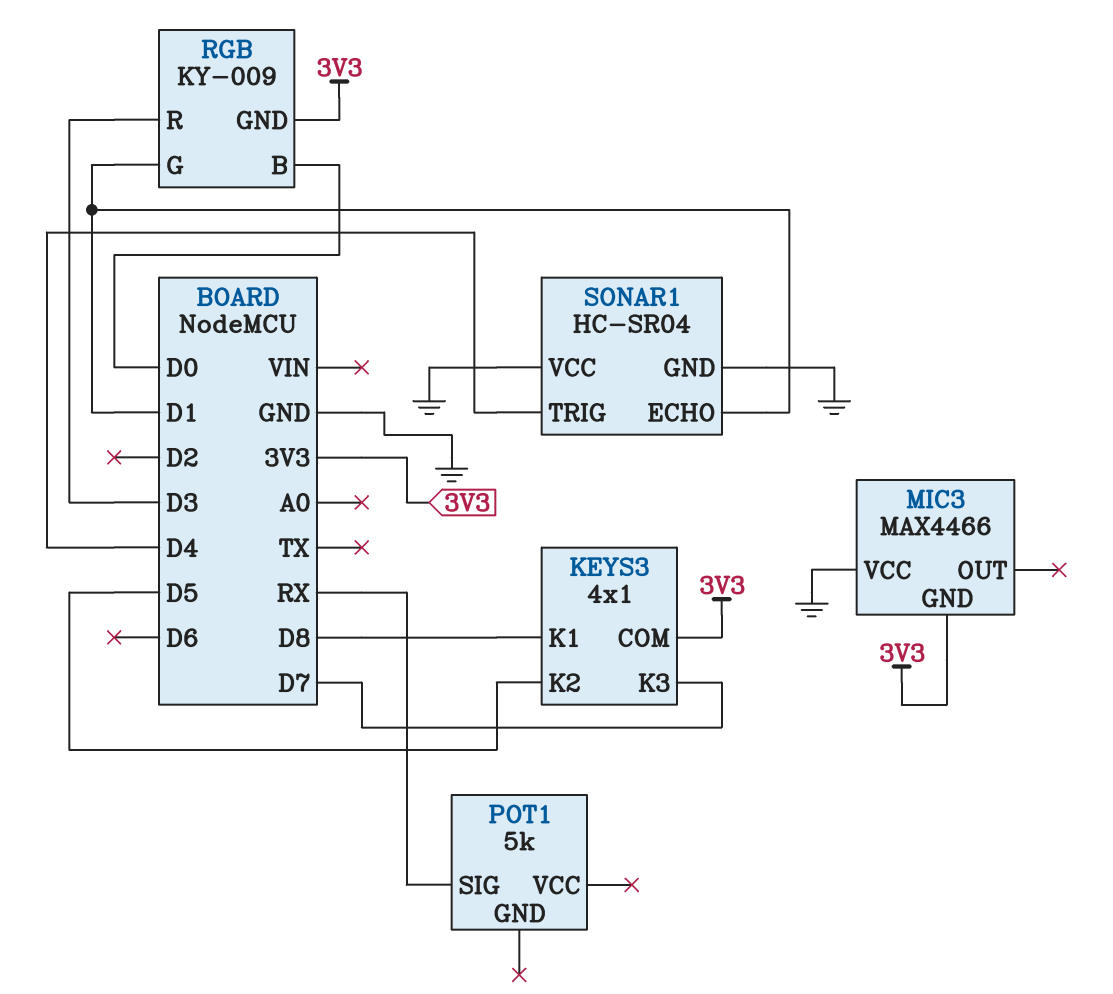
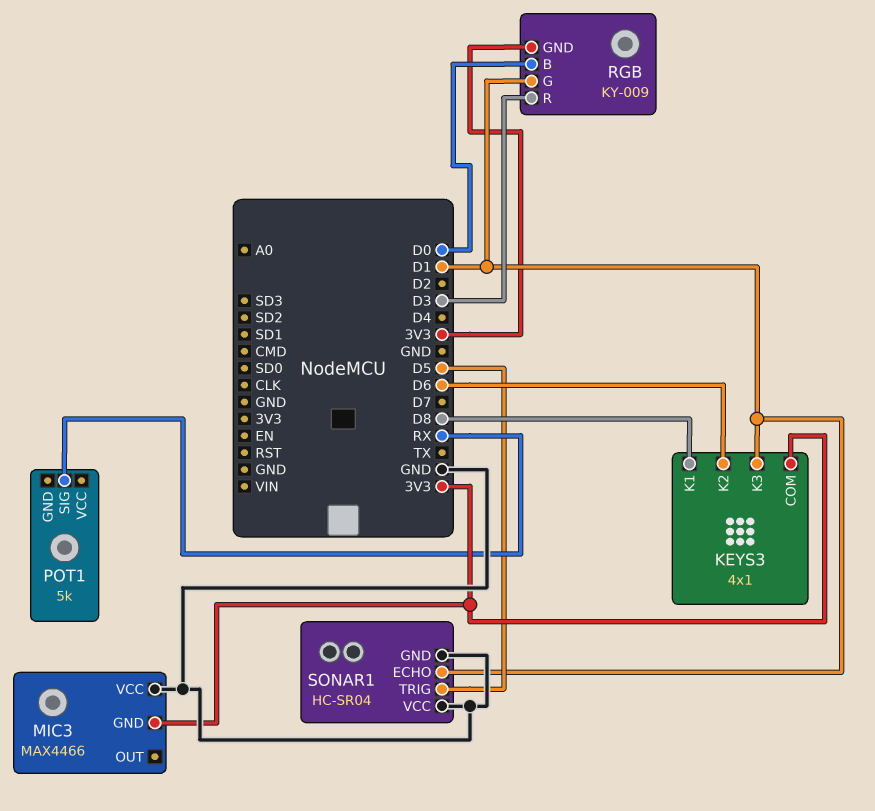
KEYS3 pin K2: D5 -> D6
KEYS3 pin K3: D7 -> D1
SONAR1 pin TRIG: D4 -> D5

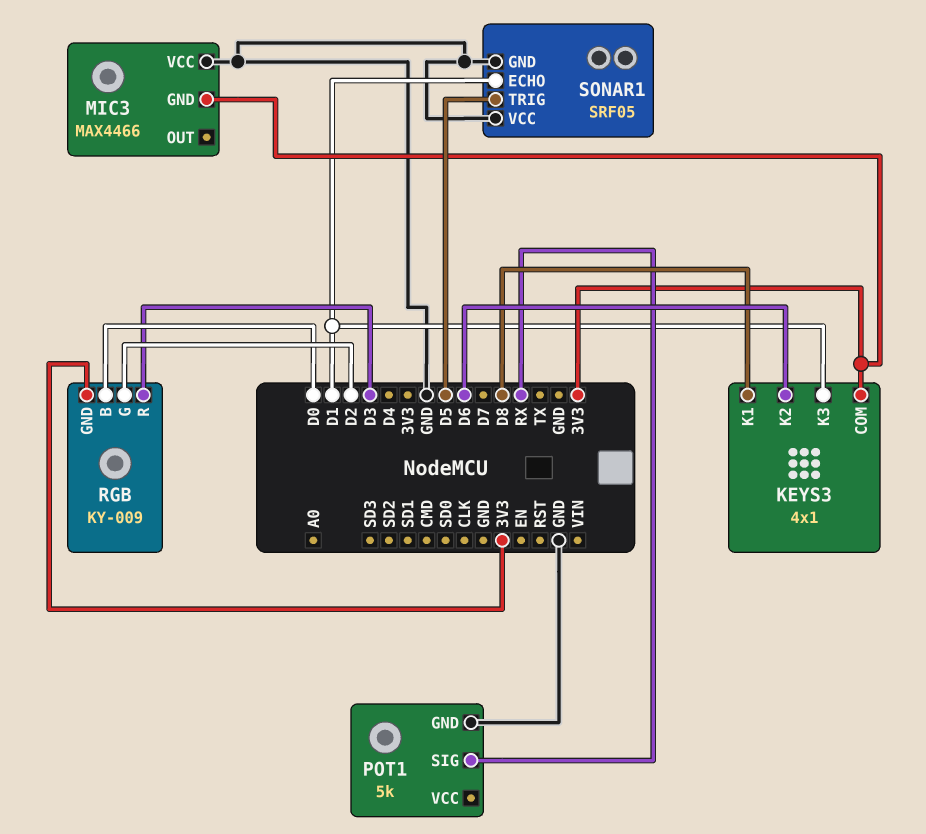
POT1 pin GND: none -> GND
RGB pin G: D1 -> D2
SONAR1: HC-SR04 -> SRF05

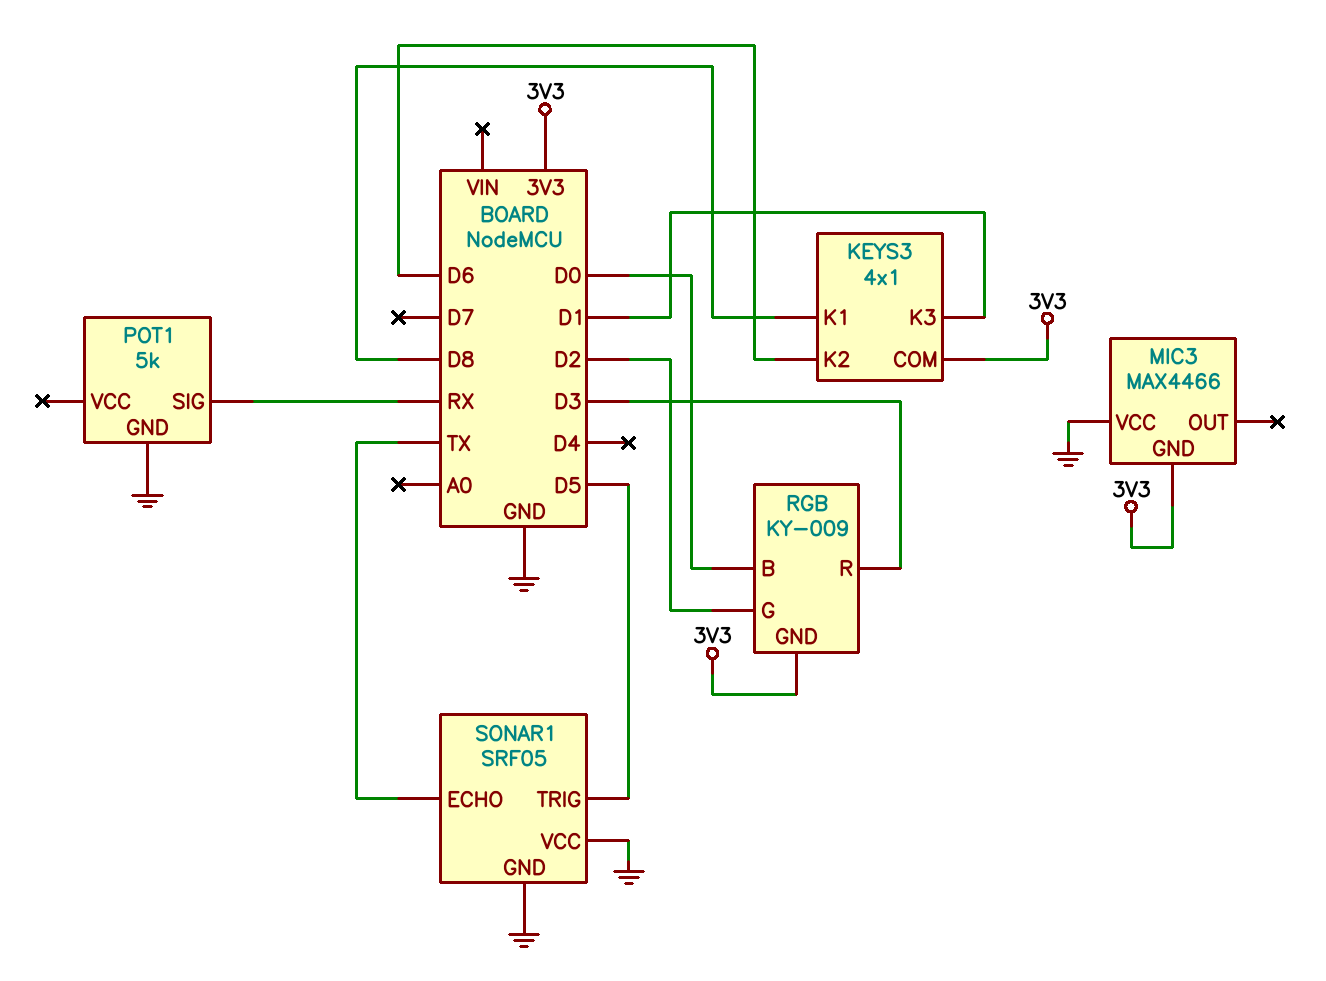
SONAR1 pin ECHO: D1 -> TX

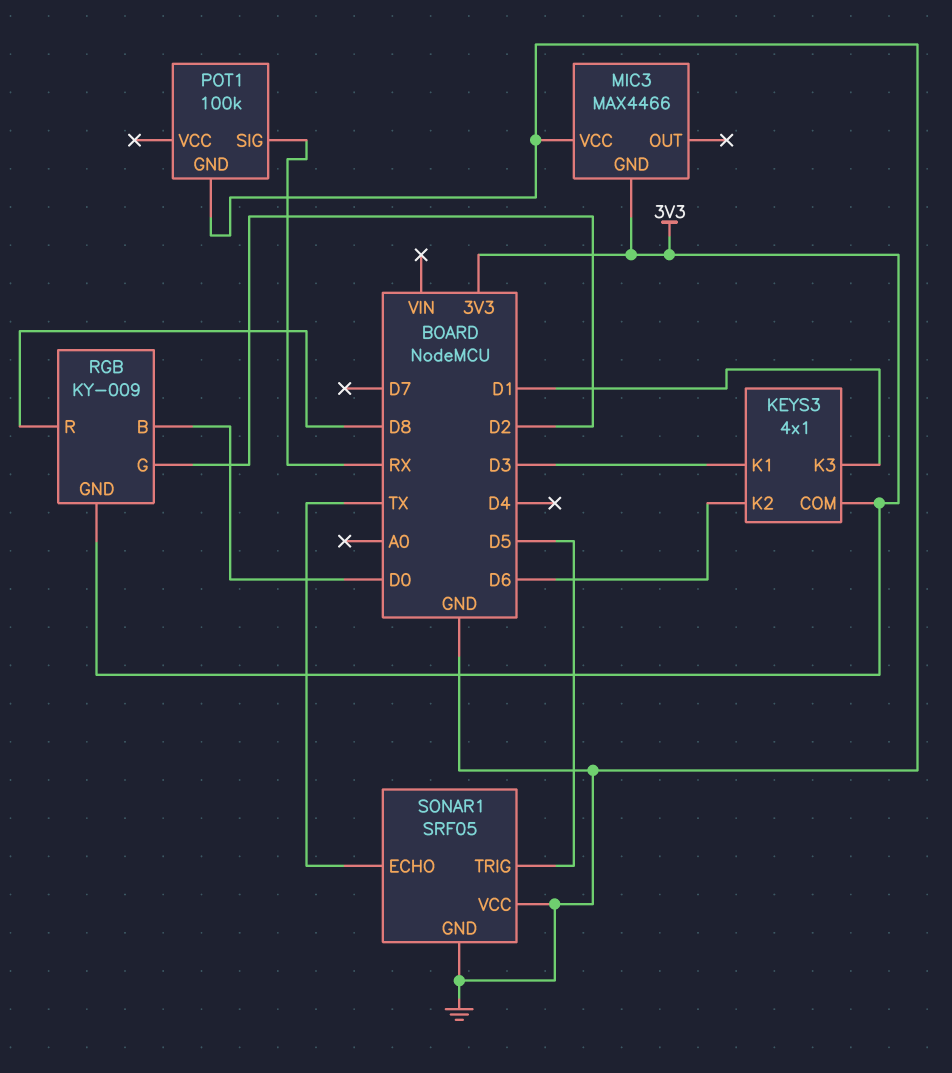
KEYS3 pin K1: D8 -> D3
POT1: 5k -> 100k
RGB pin R: D3 -> D8

